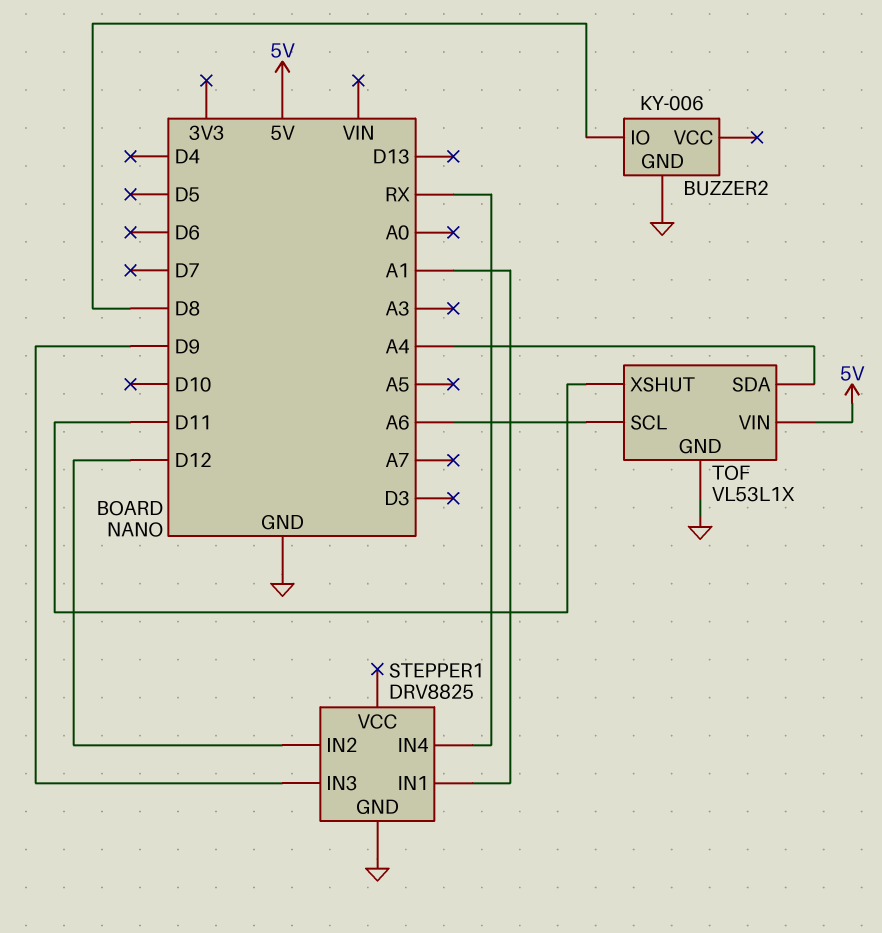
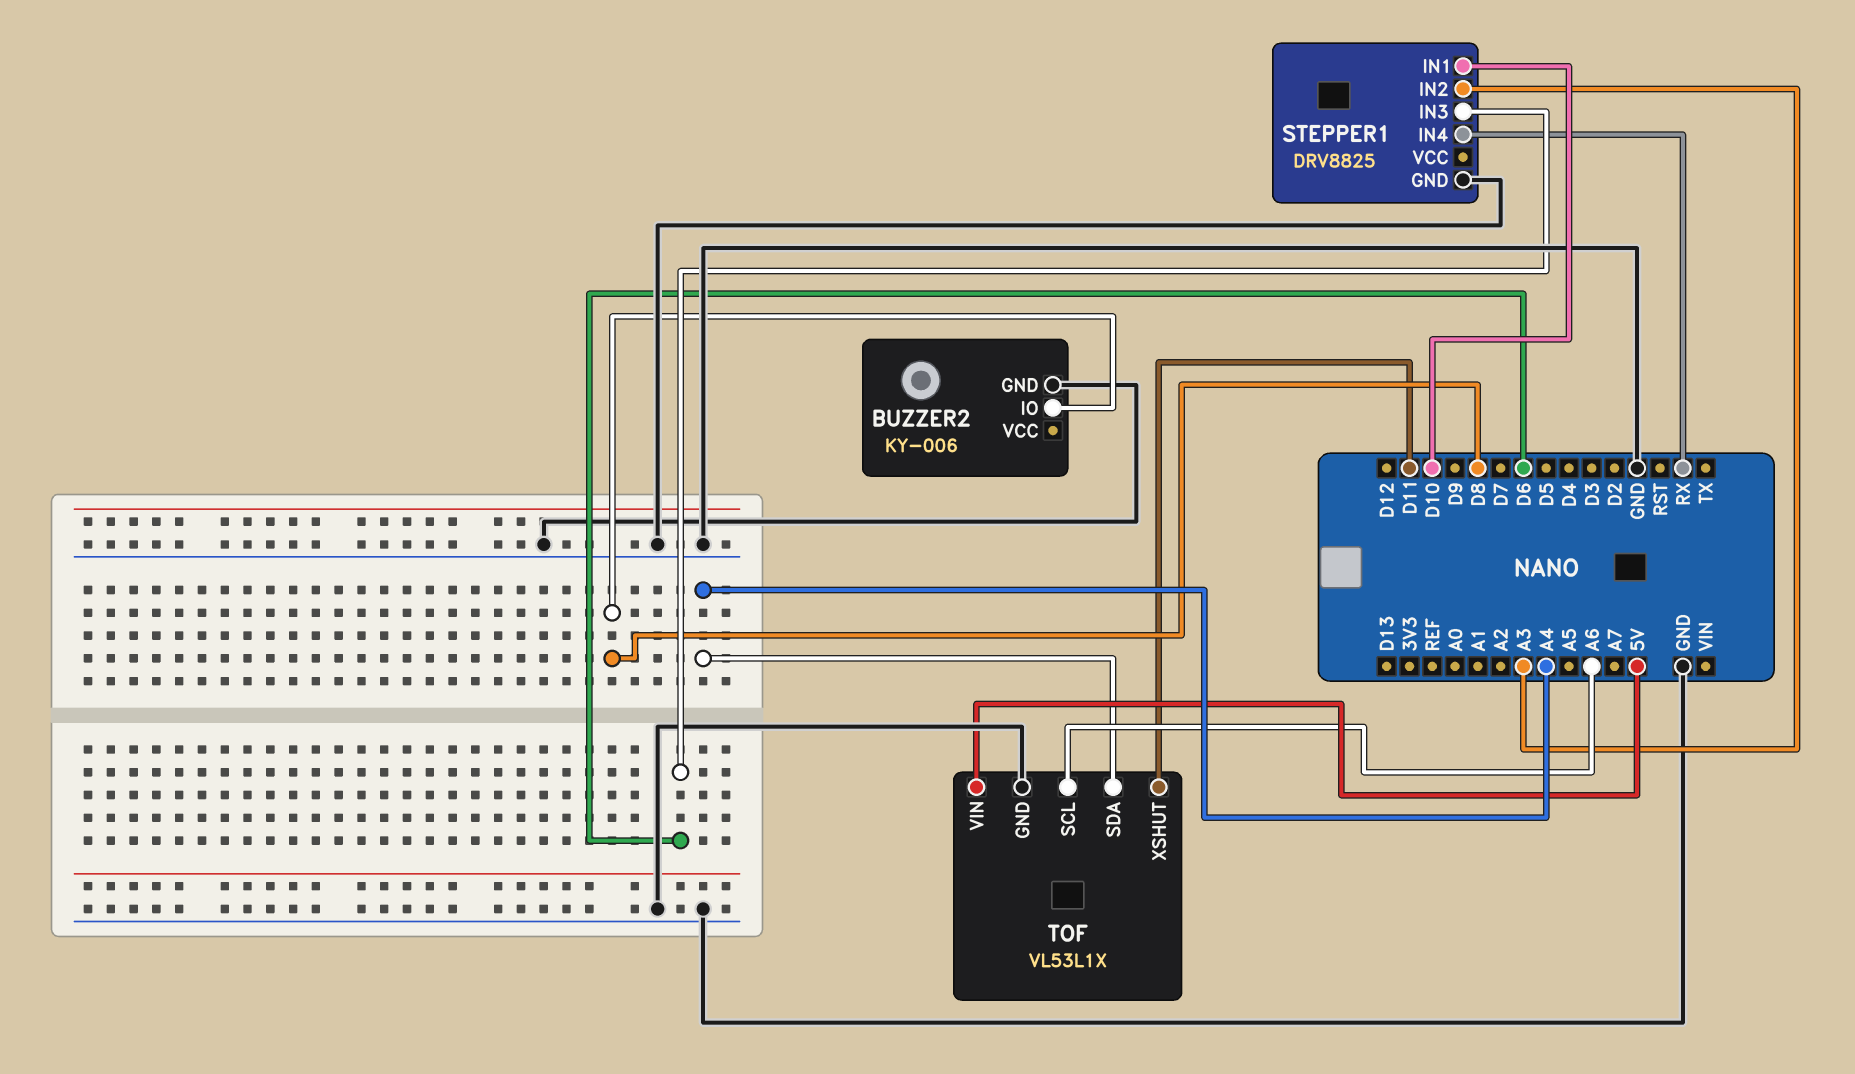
STEPPER1 pin IN1: A1 -> D10
STEPPER1 pin IN2: D12 -> A3
STEPPER1 pin IN3: D9 -> D6

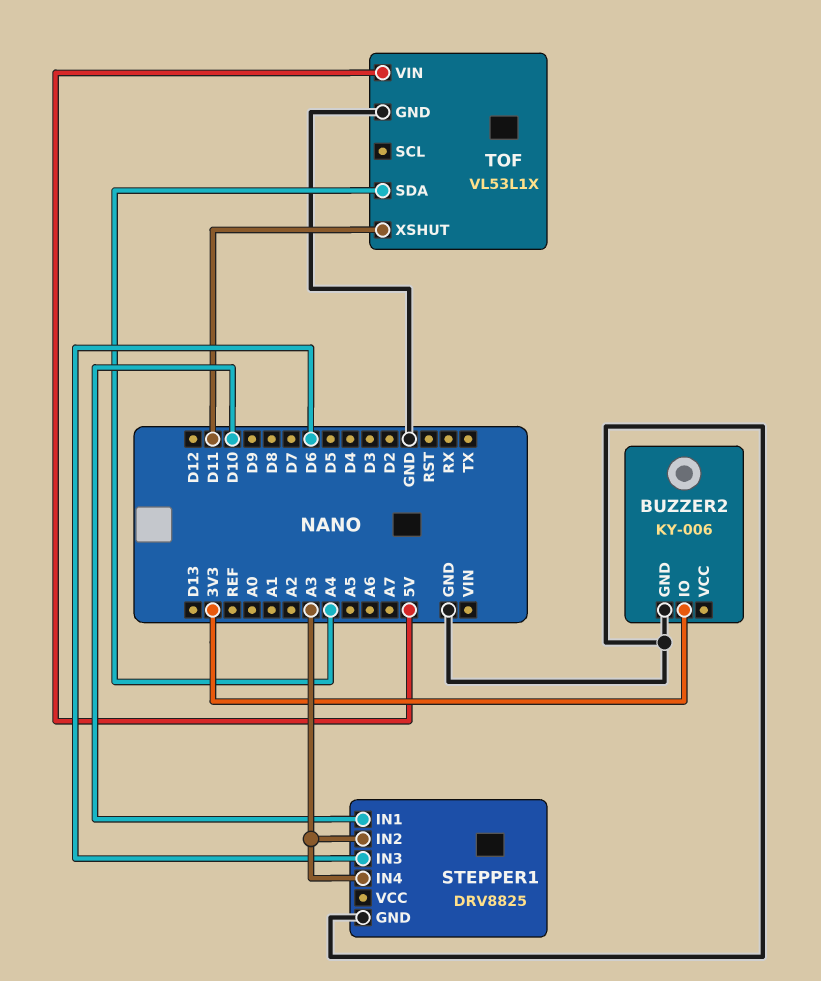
BUZZER2 pin IO: D8 -> 3V3
STEPPER1 pin IN4: RX -> A3
TOF pin SCL: A6 -> none

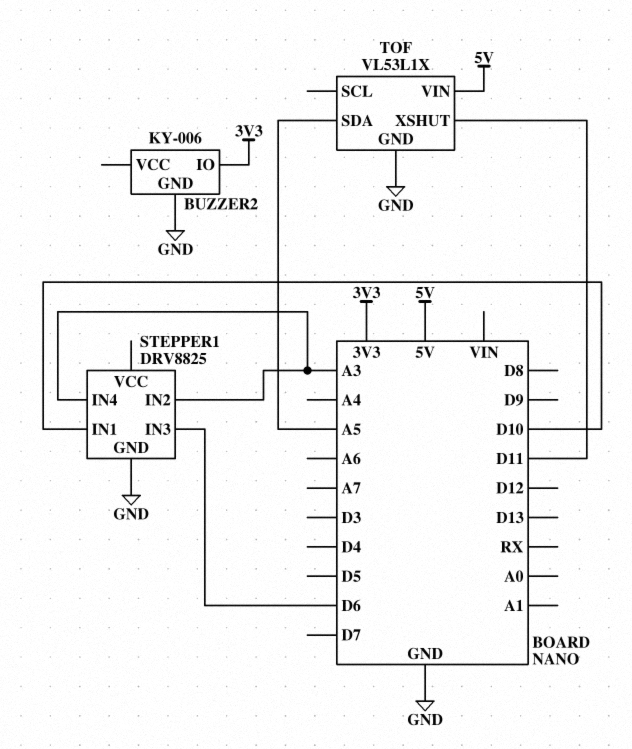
TOF pin SDA: A4 -> A5

